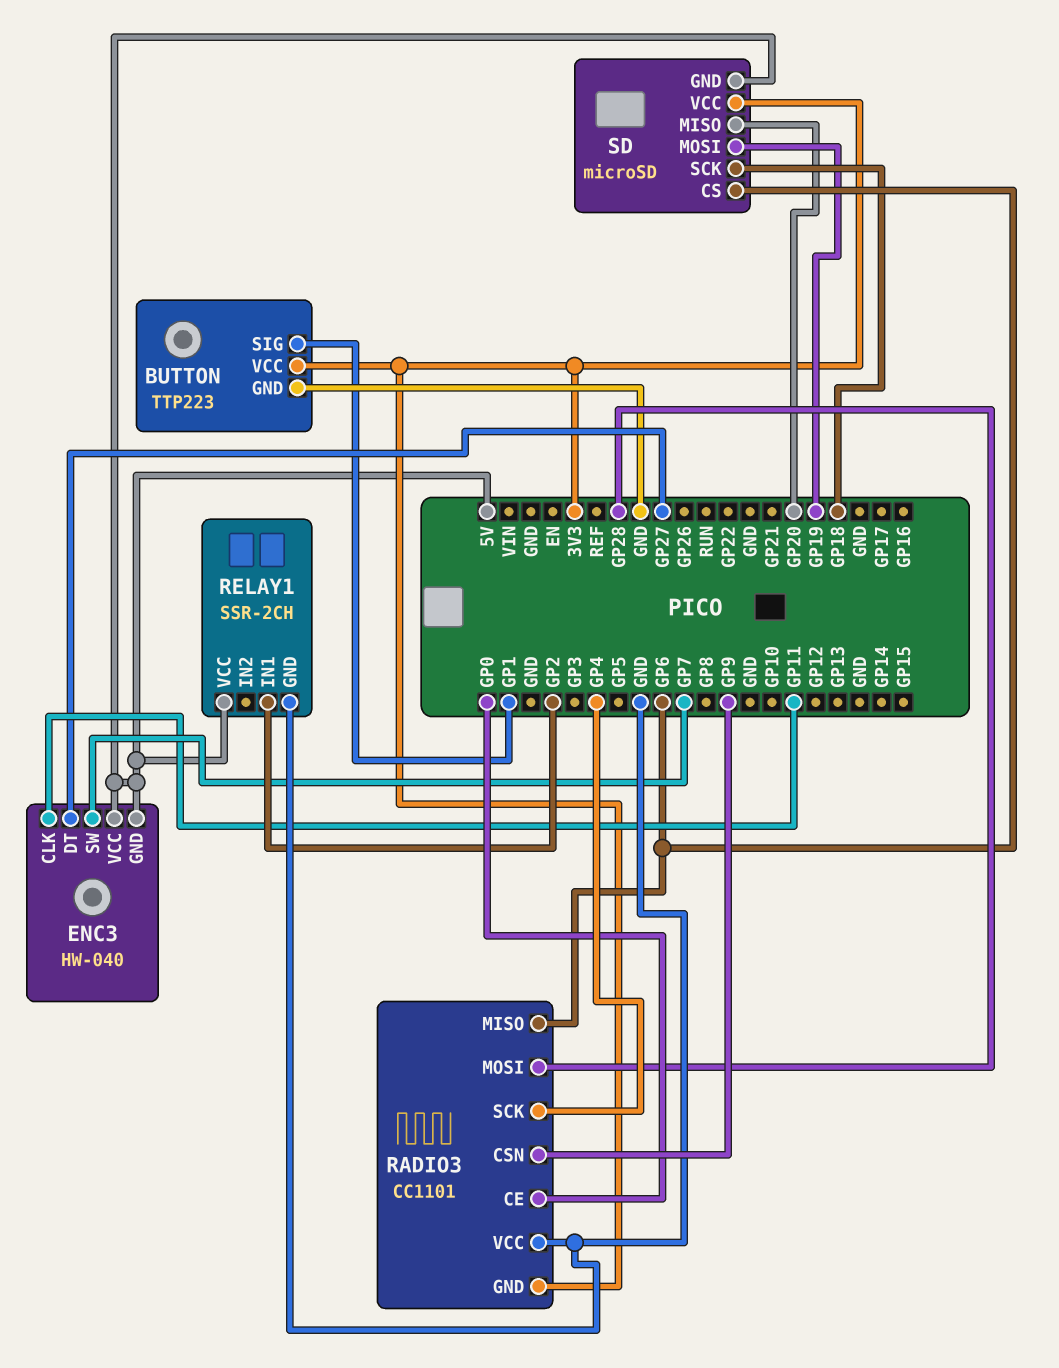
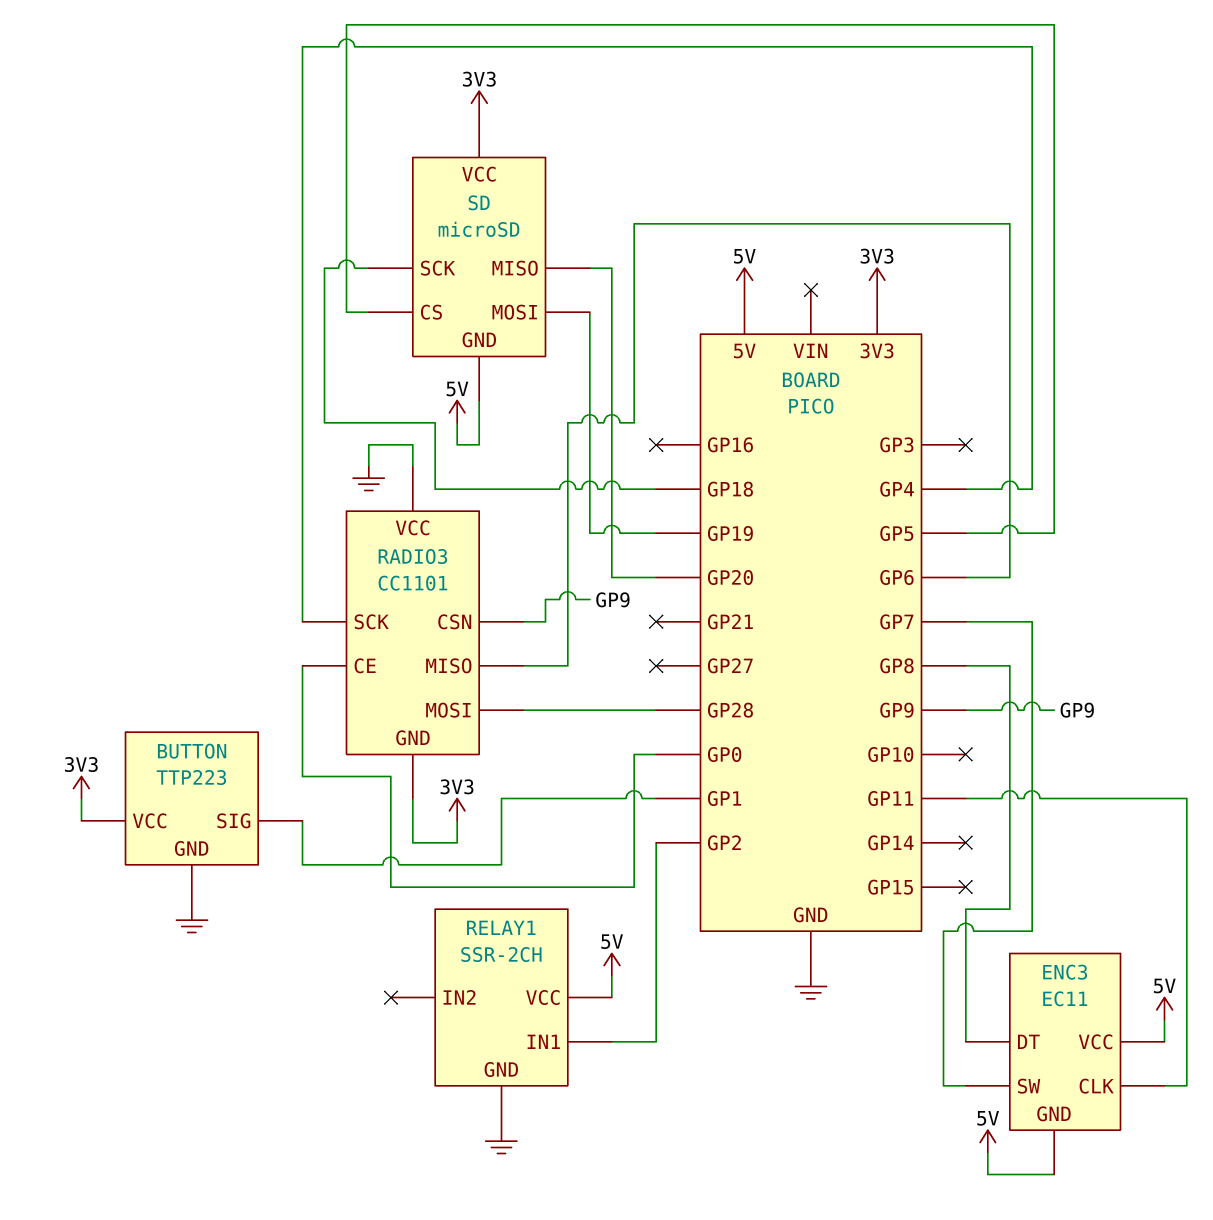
ENC3: HW-040 -> EC11
ENC3 pin DT: GP27 -> GP8
SD pin CS: GP6 -> GP5

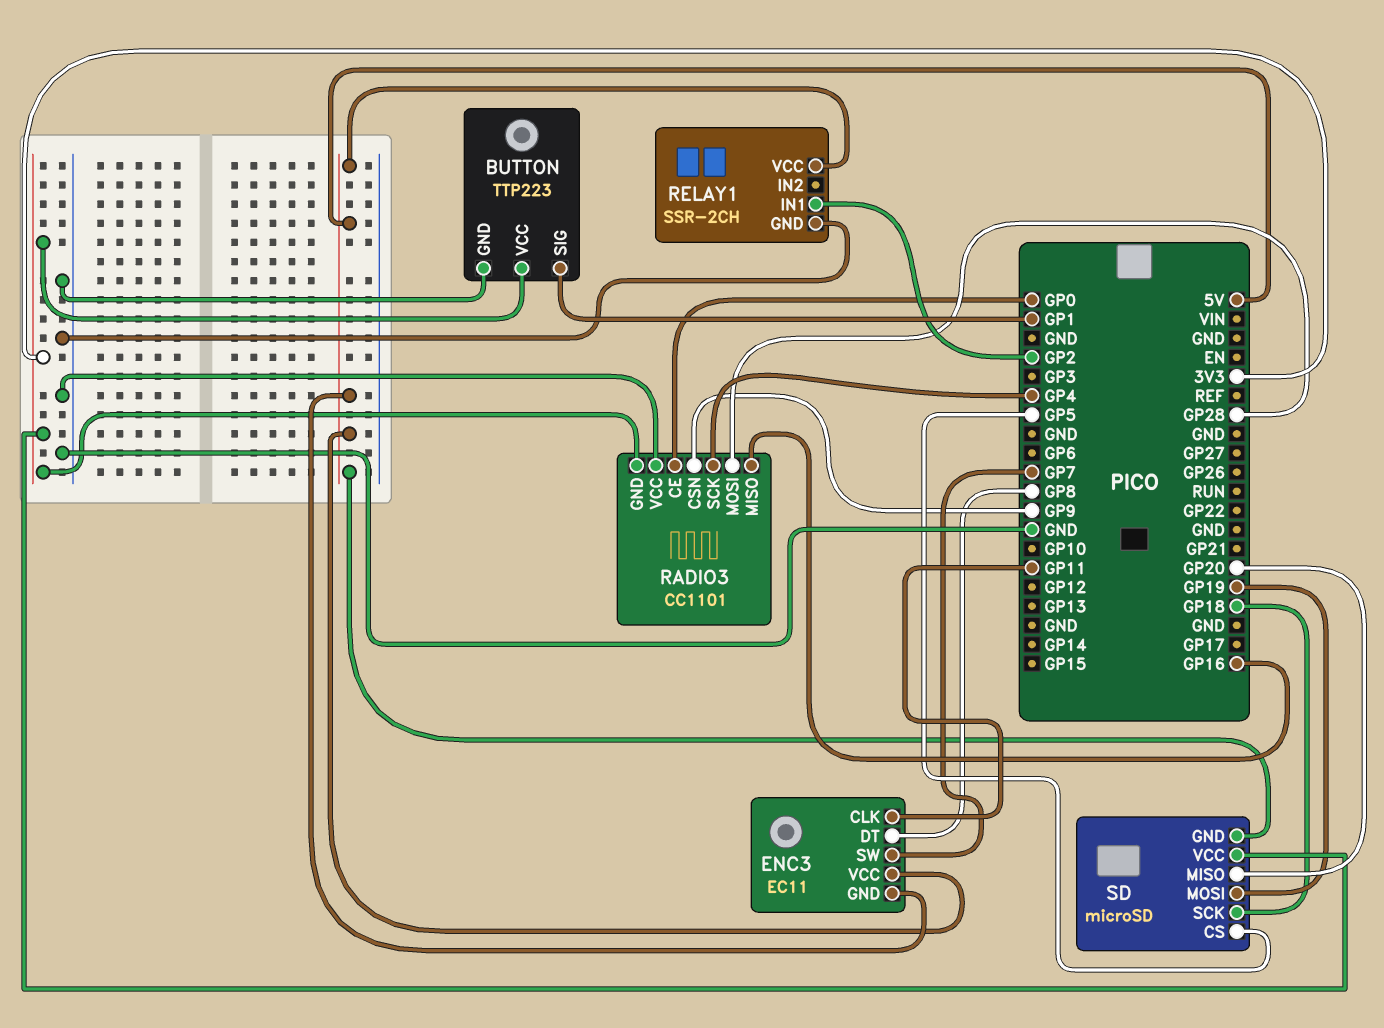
RADIO3 pin MISO: GP6 -> GP16

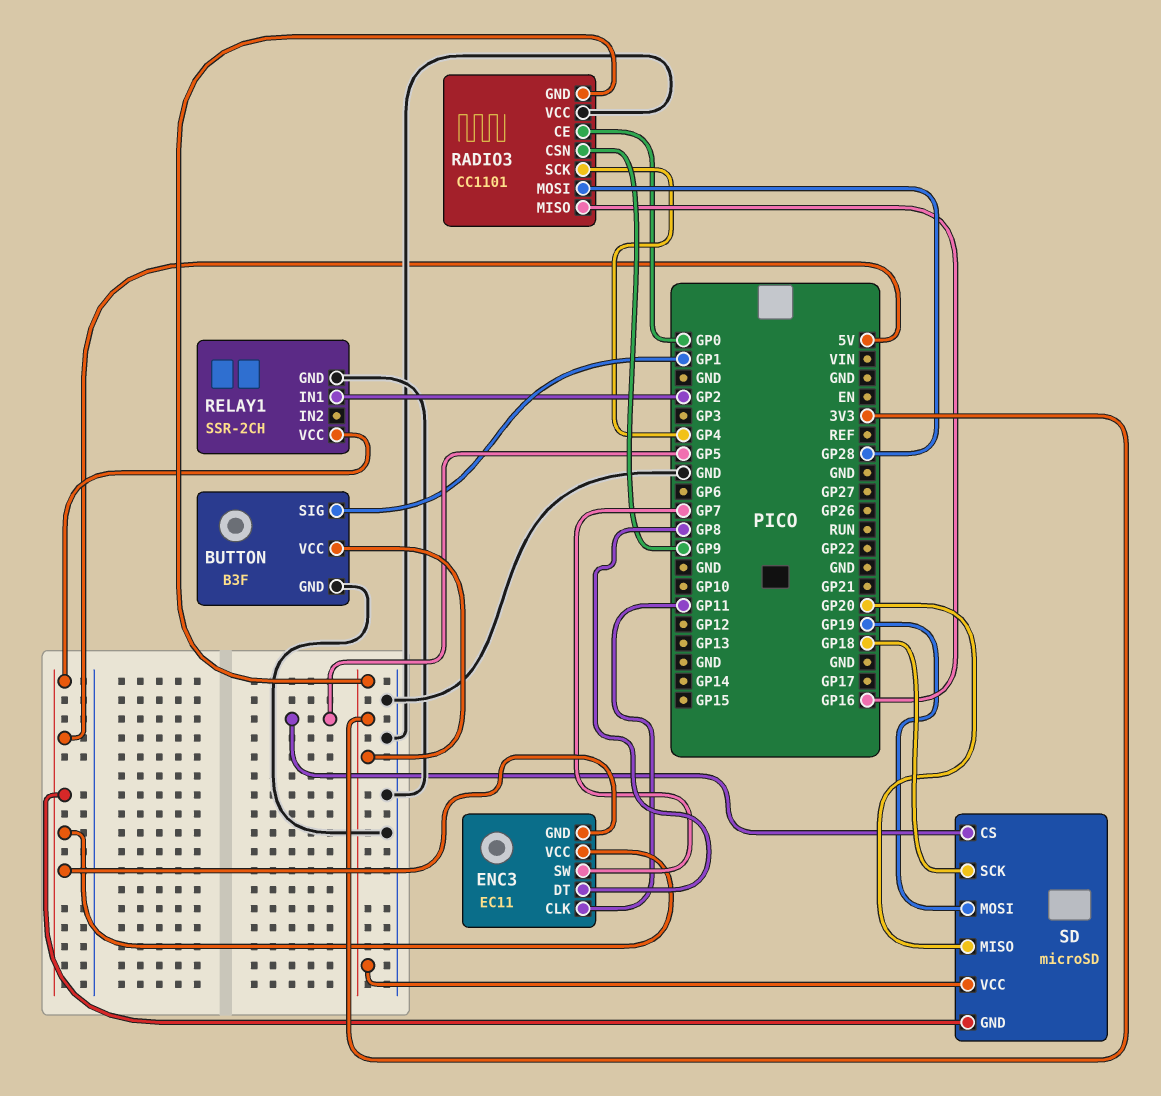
BUTTON: TTP223 -> B3F

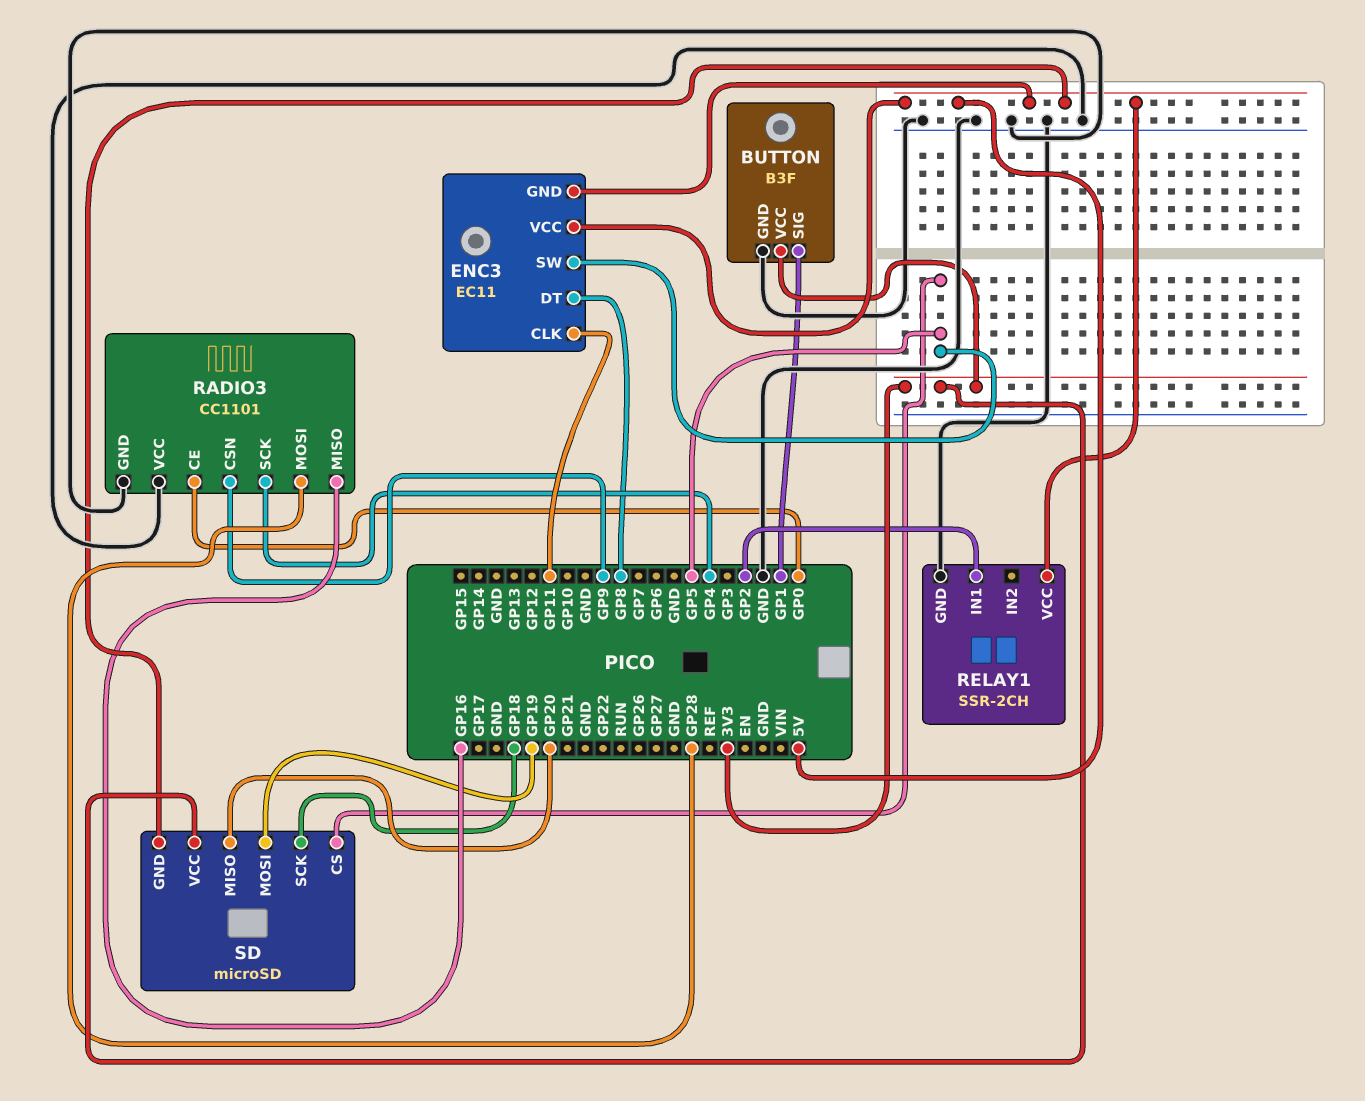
ENC3 pin SW: GP7 -> GP5
RADIO3 pin GND: 3V3 -> GND

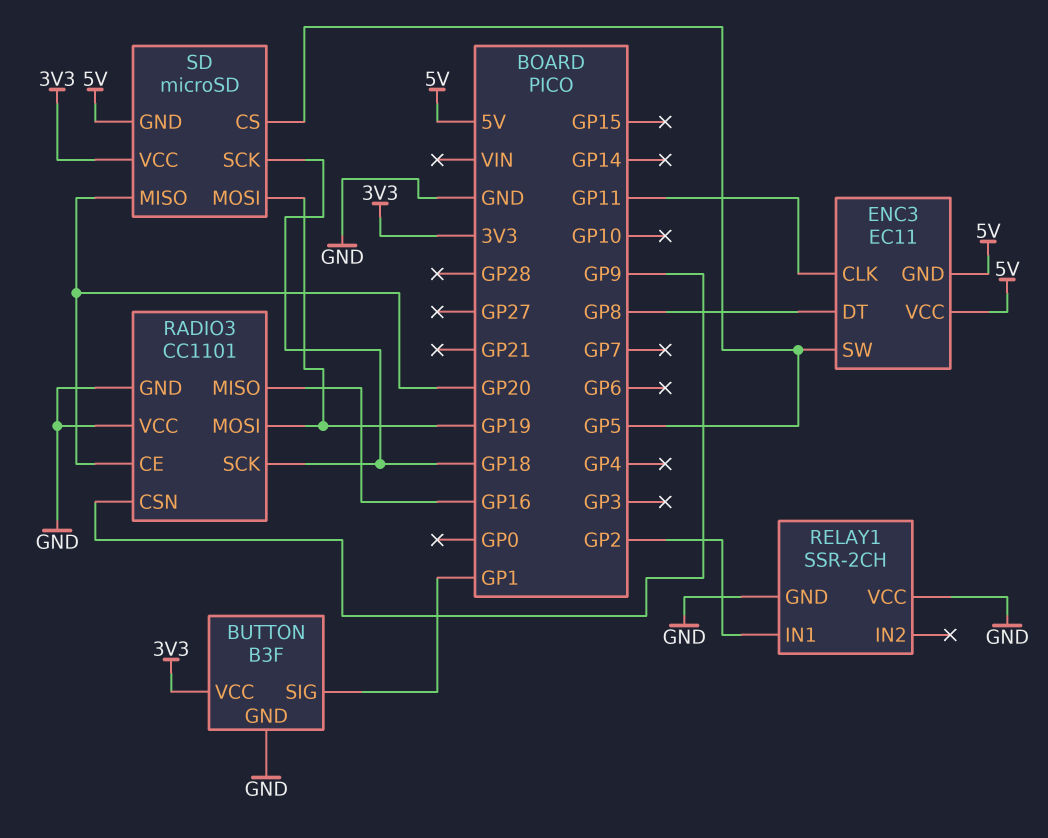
RADIO3 pin CE: GP0 -> GP20
RADIO3 pin MOSI: GP28 -> GP19
RADIO3 pin SCK: GP4 -> GP18
RELAY1 pin VCC: 5V -> GND

